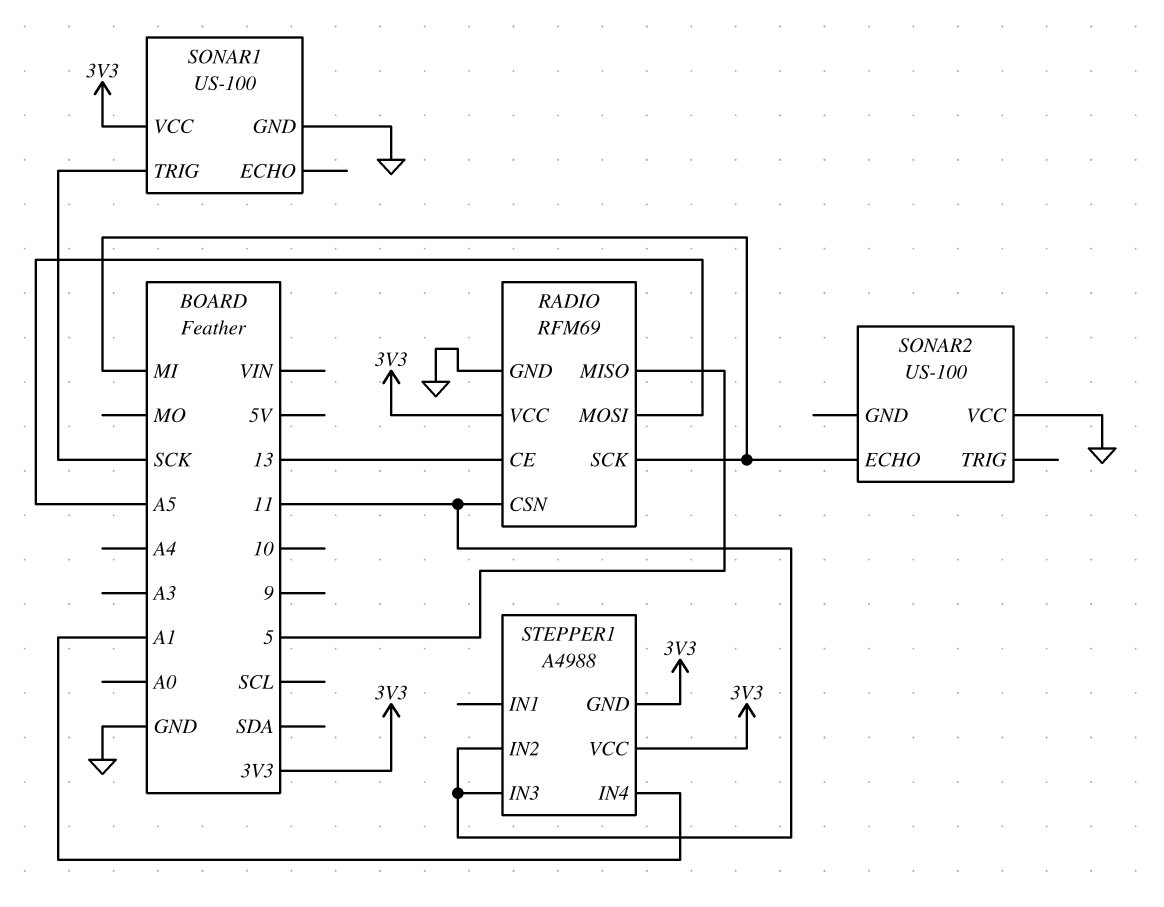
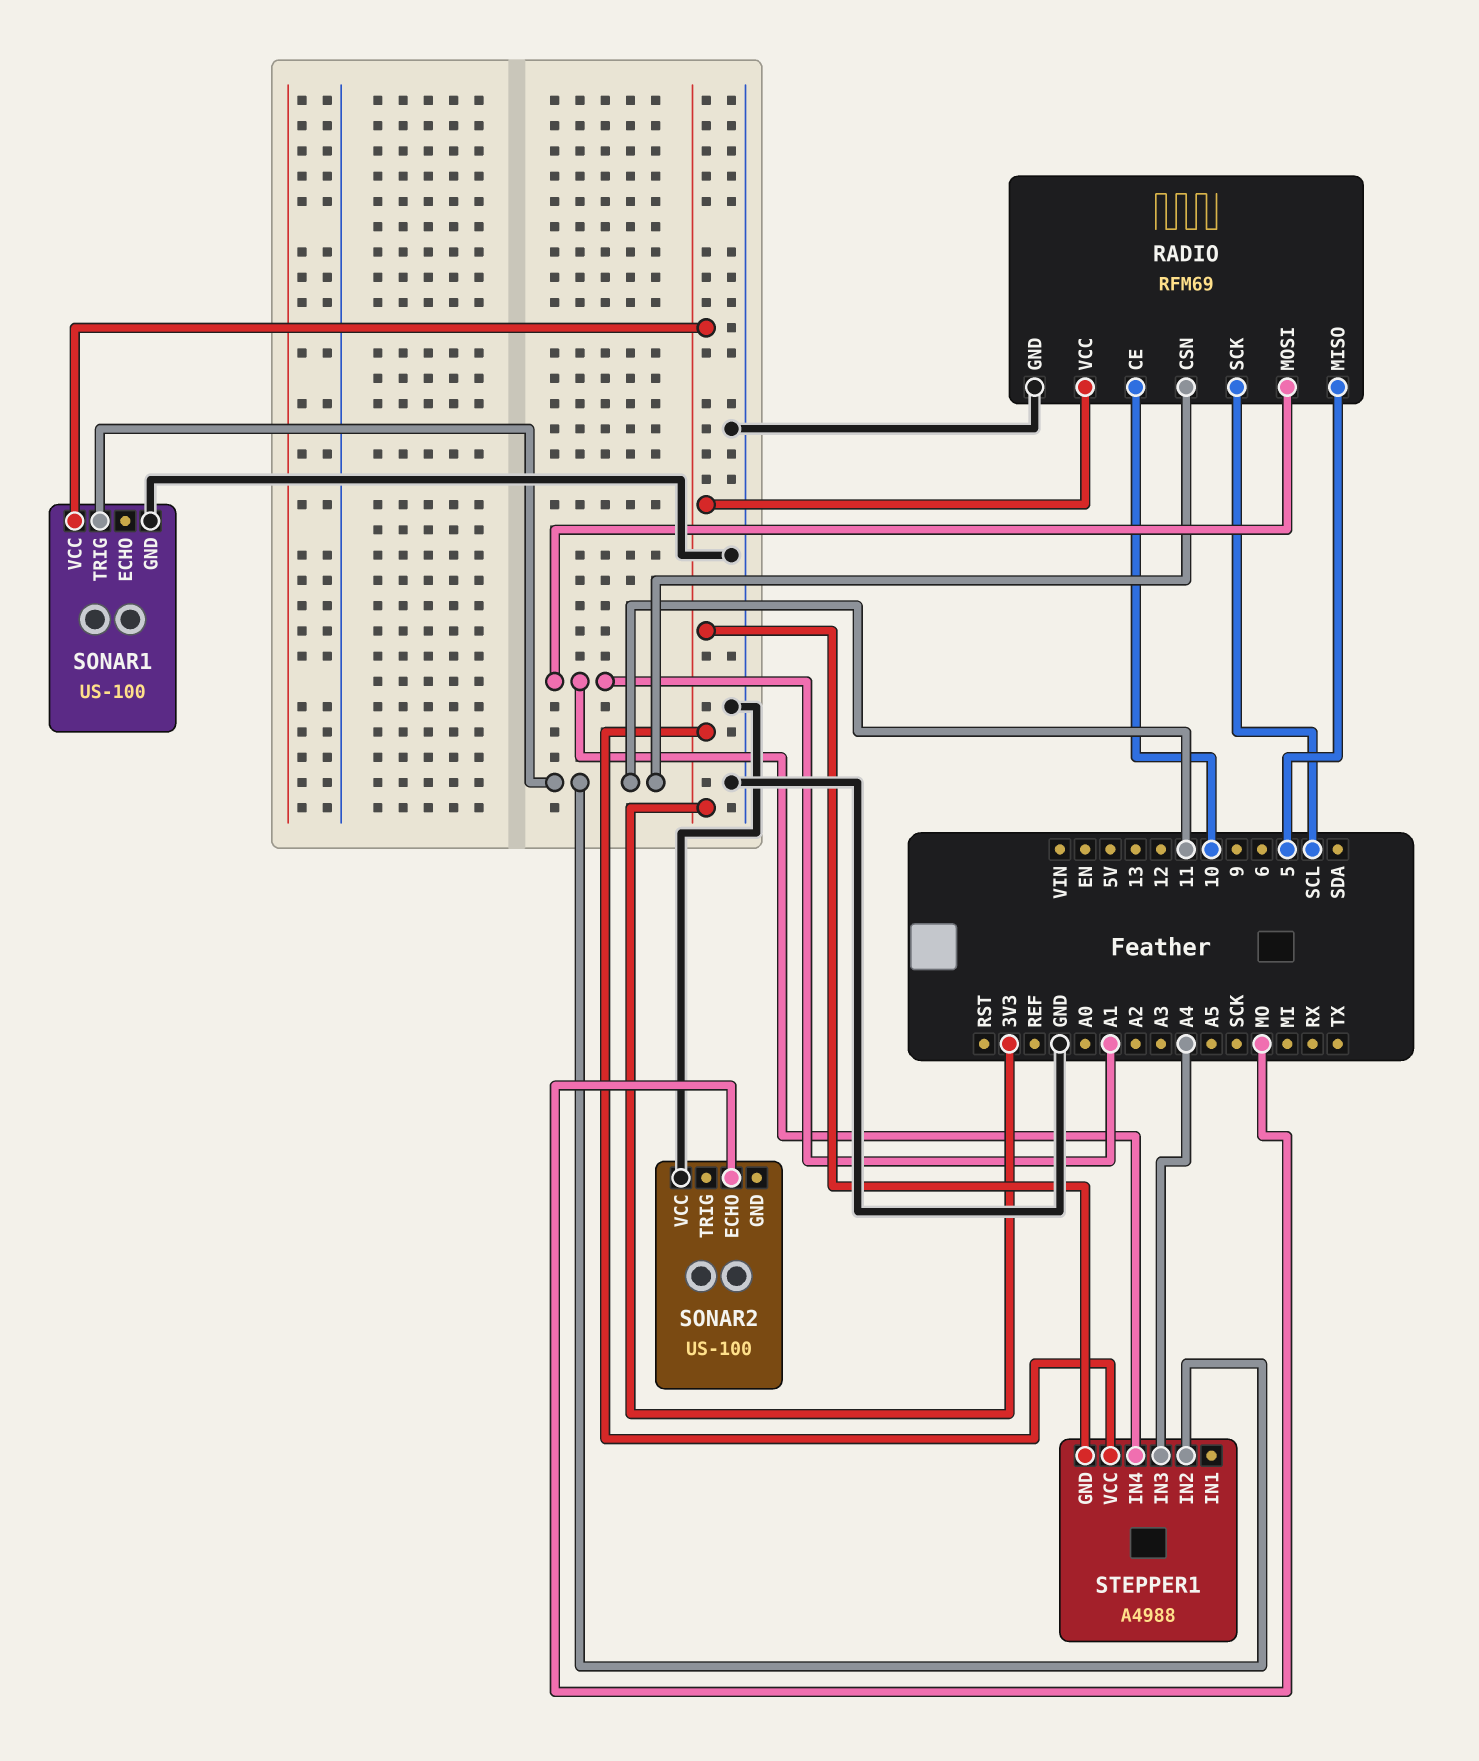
RADIO pin CE: 13 -> 10
RADIO pin MOSI: A5 -> A1
RADIO pin SCK: MI -> SCL
SONAR1 pin TRIG: SCK -> 11
SONAR2 pin ECHO: MI -> MO
STEPPER1 pin IN3: 11 -> A4

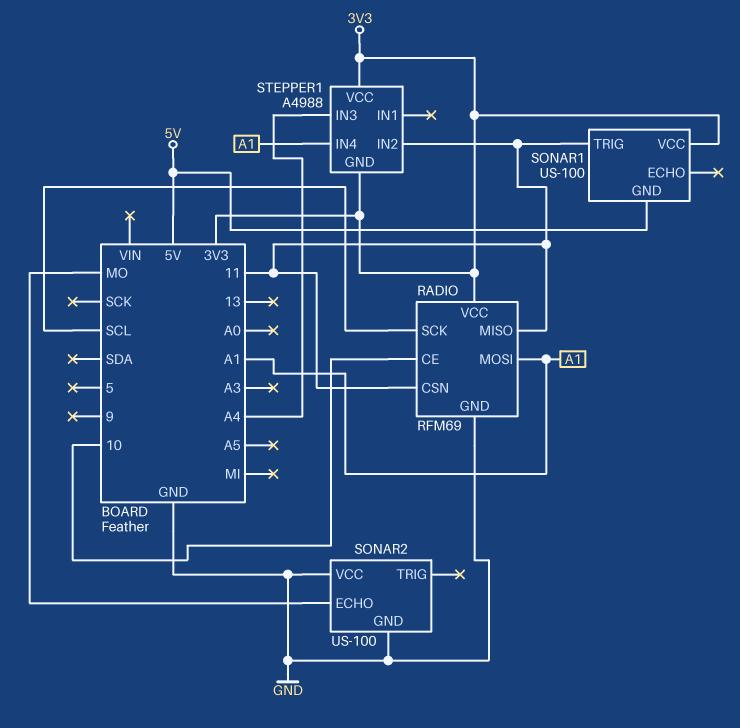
RADIO pin MISO: 5 -> 11
SONAR1 pin GND: GND -> 5V
SONAR2 pin GND: none -> GND

